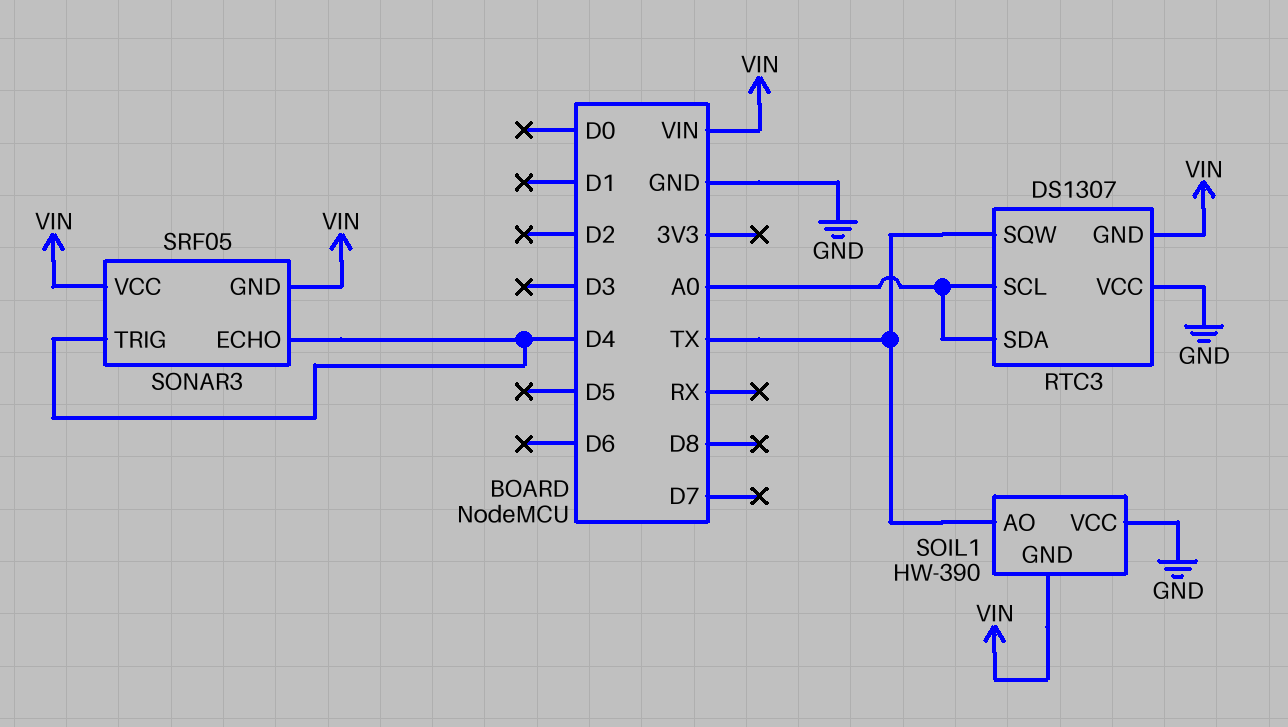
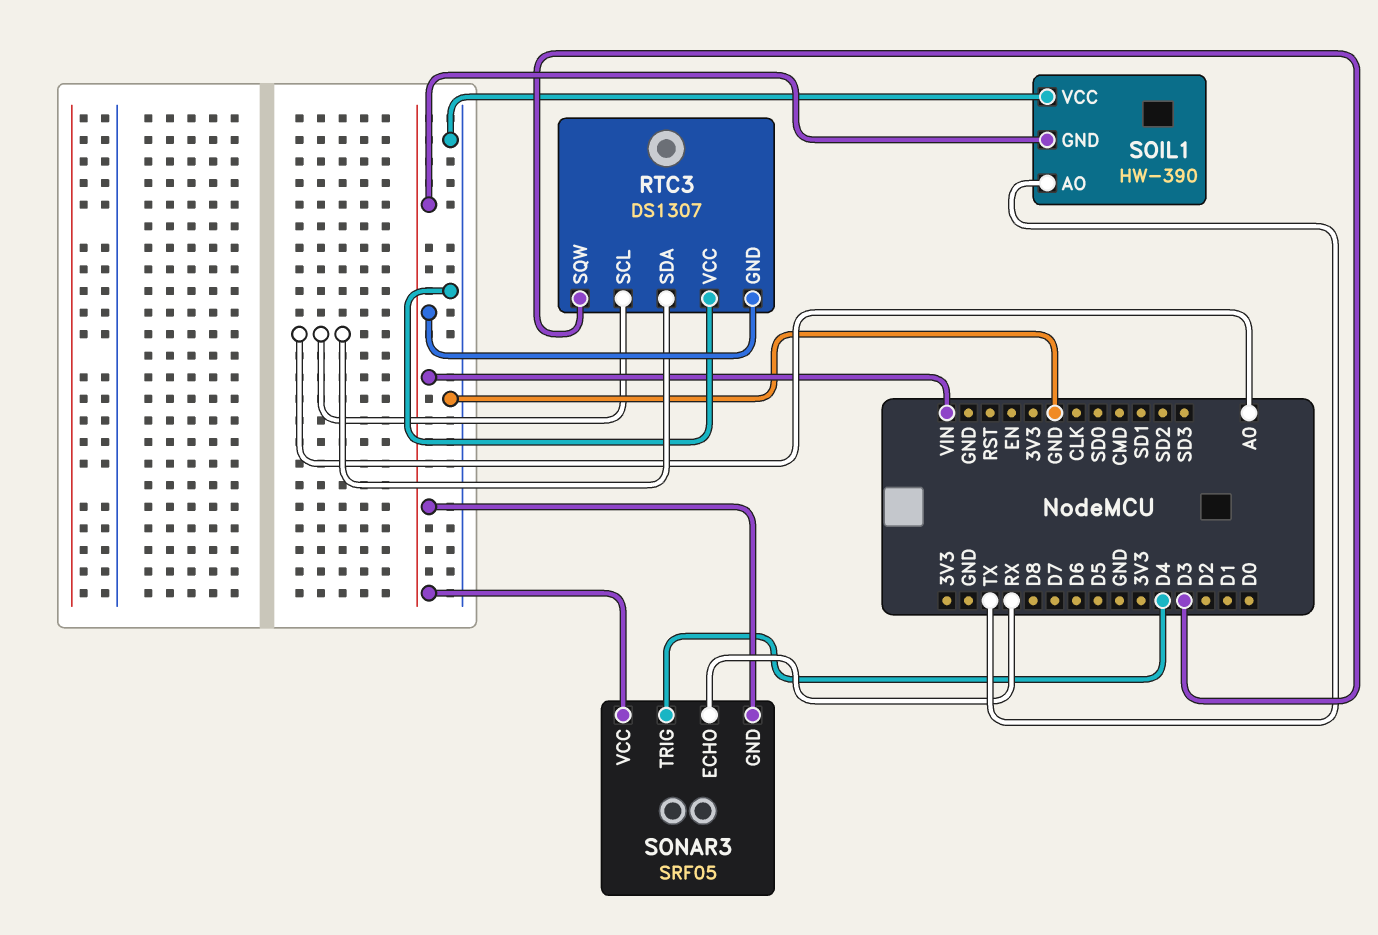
RTC3 pin SQW: TX -> D3
SONAR3 pin ECHO: D4 -> RX

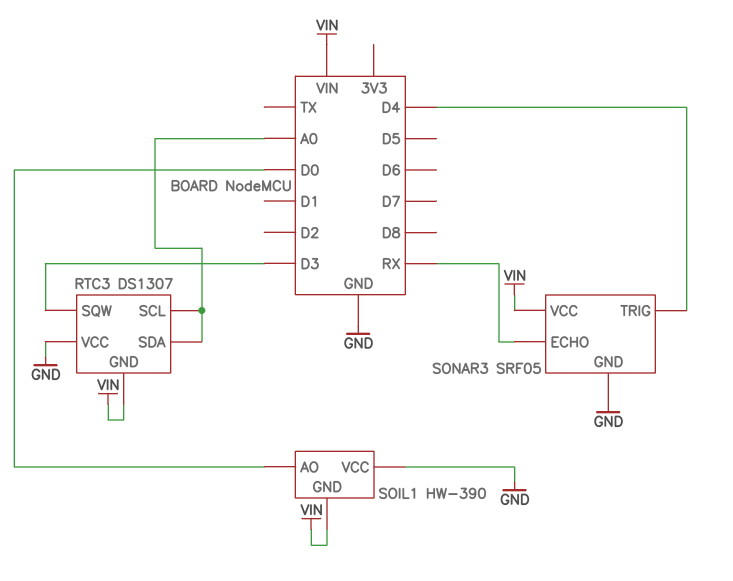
SOIL1 pin AO: TX -> D0
SONAR3 pin GND: VIN -> GND

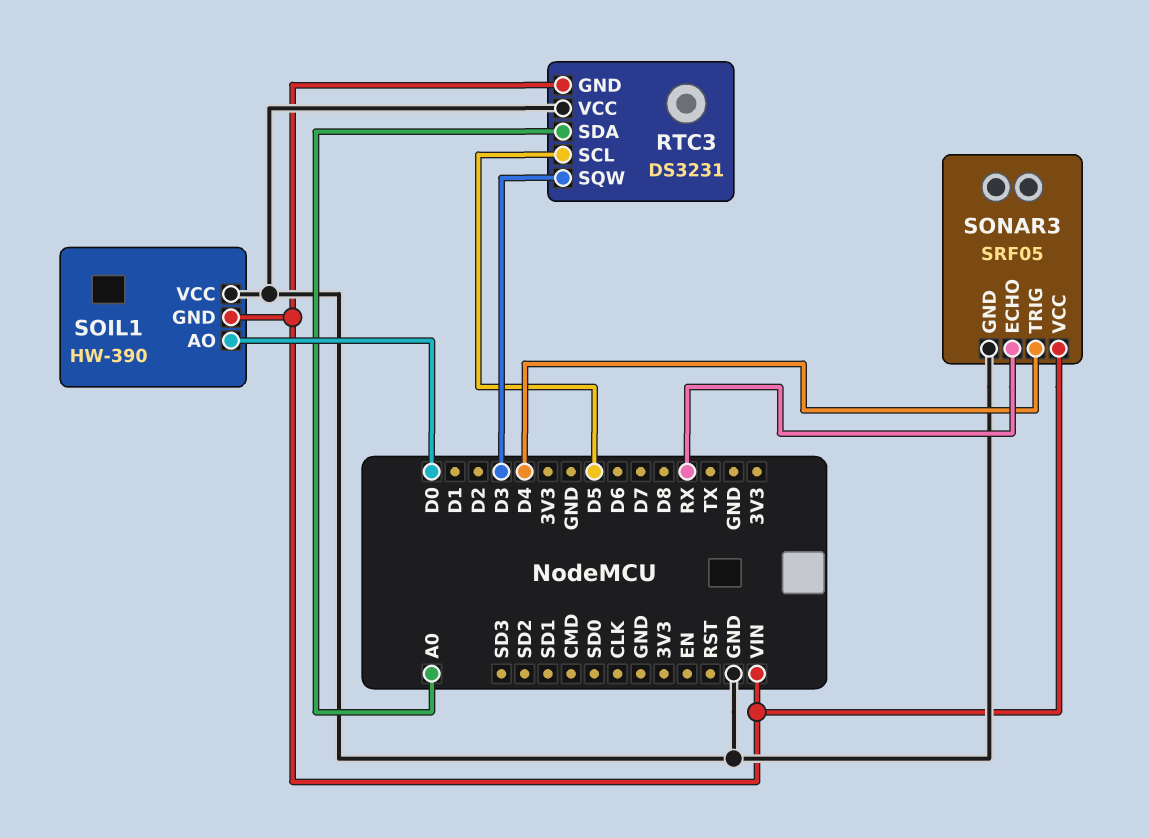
RTC3: DS1307 -> DS3231
RTC3 pin SCL: A0 -> D5

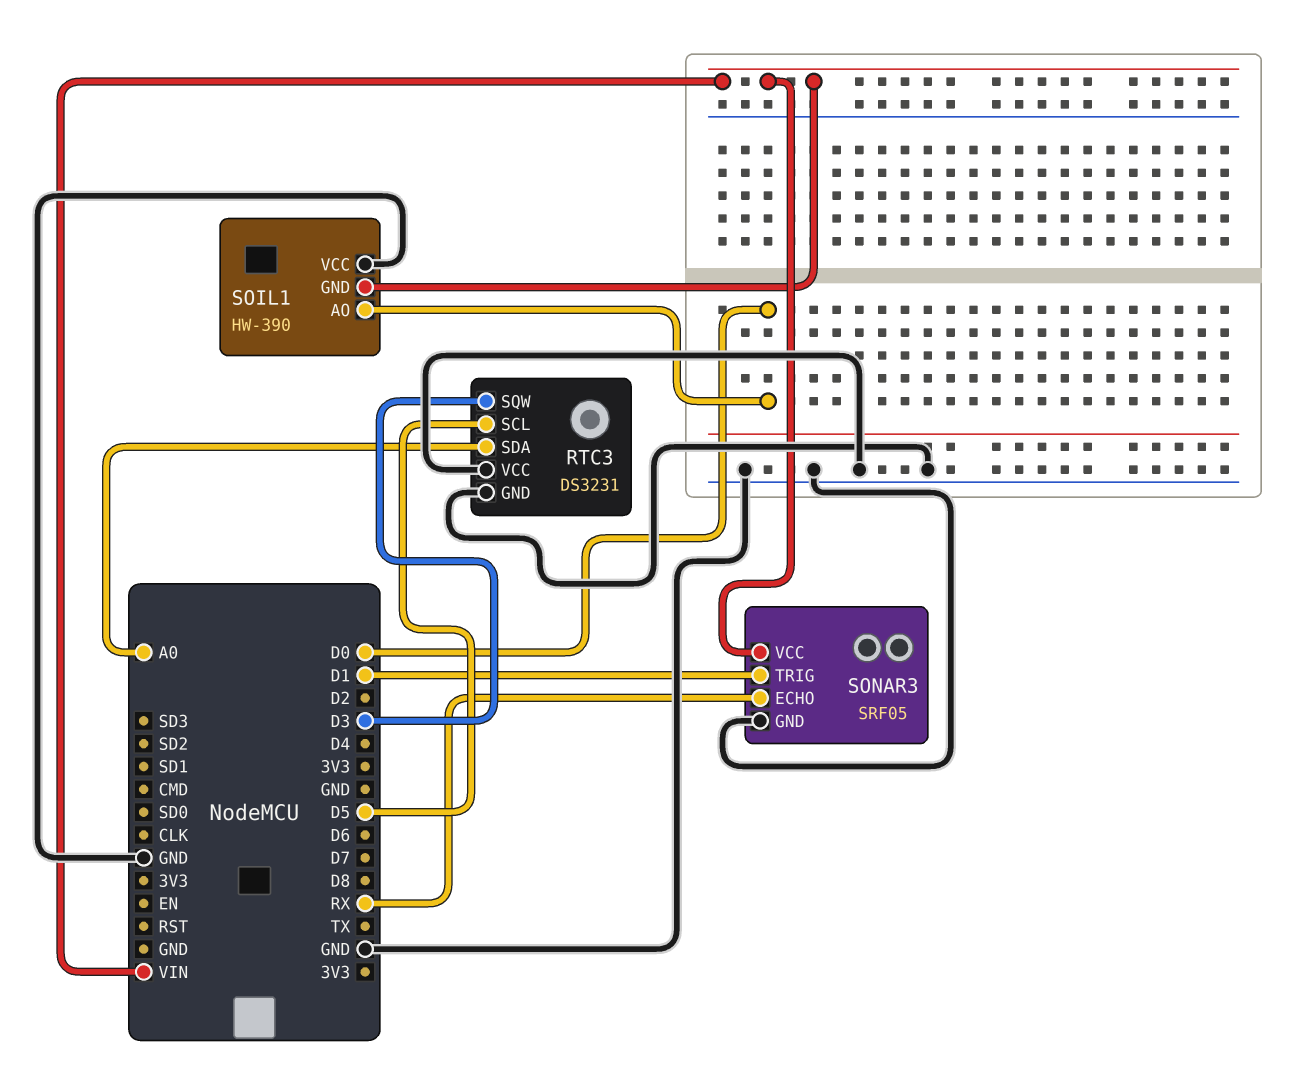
RTC3 pin GND: VIN -> GND
SONAR3 pin TRIG: D4 -> D1

